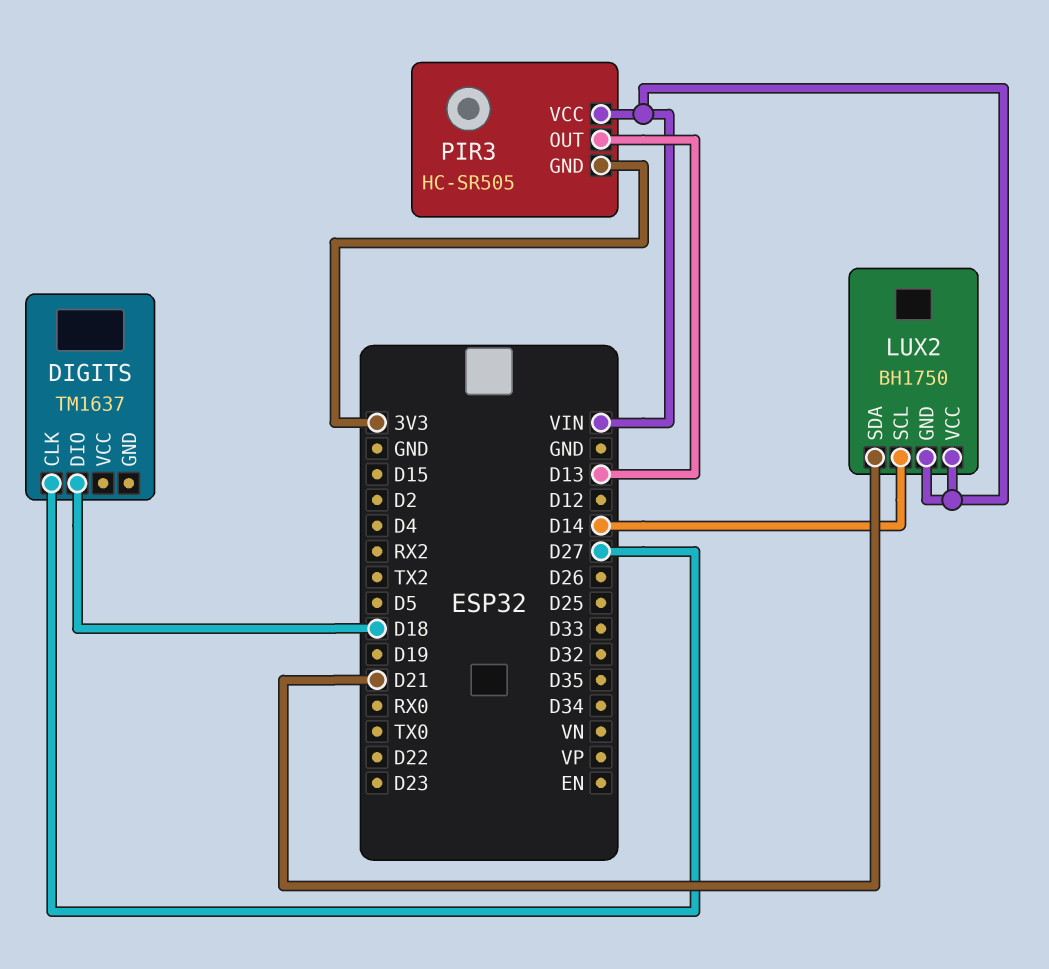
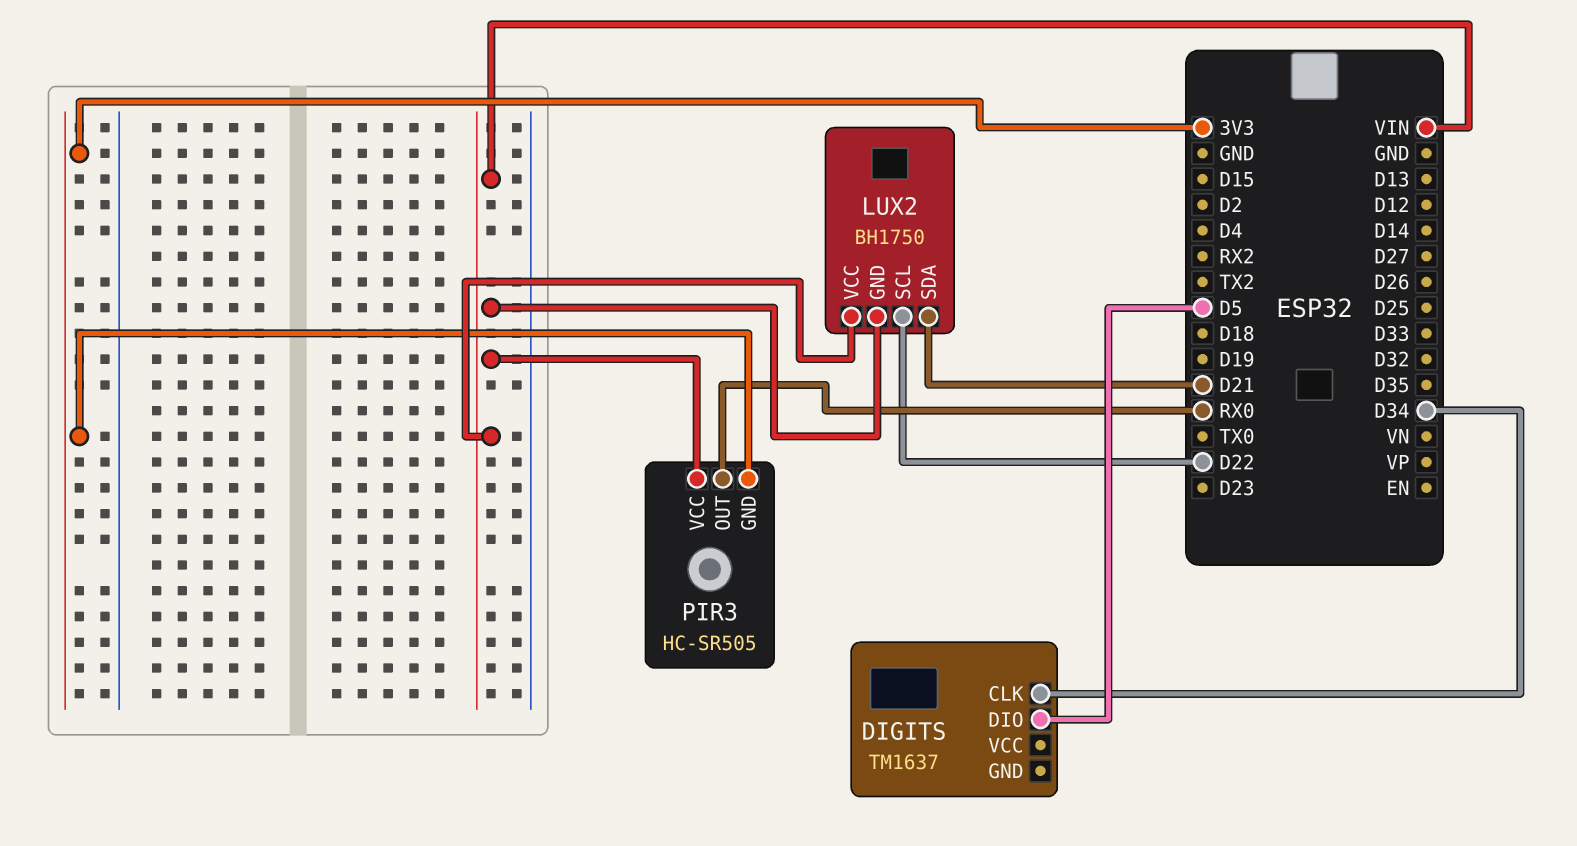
DIGITS pin CLK: D27 -> D34
DIGITS pin DIO: D18 -> D5
LUX2 pin SCL: D14 -> D22
PIR3 pin OUT: D13 -> RX0

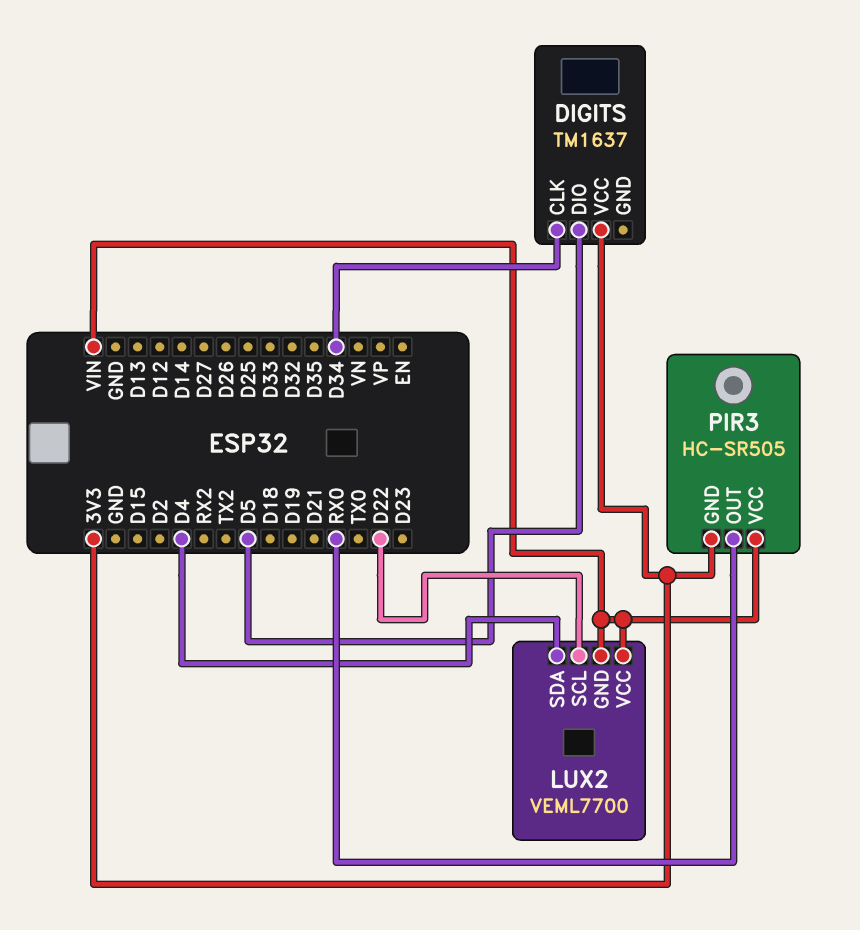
DIGITS pin VCC: none -> 3V3
LUX2: BH1750 -> VEML7700
LUX2 pin SDA: D21 -> D4

